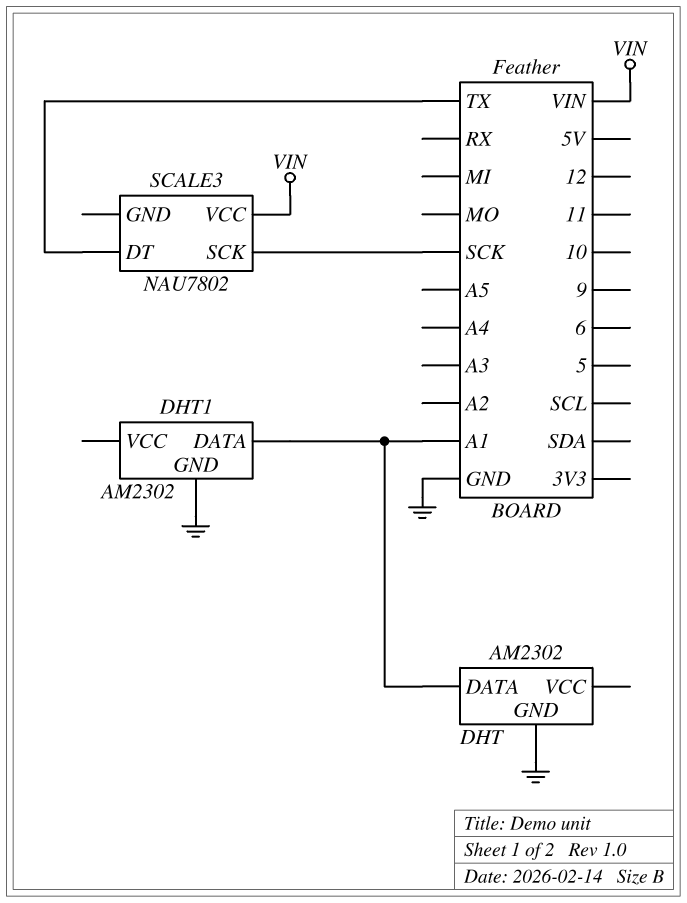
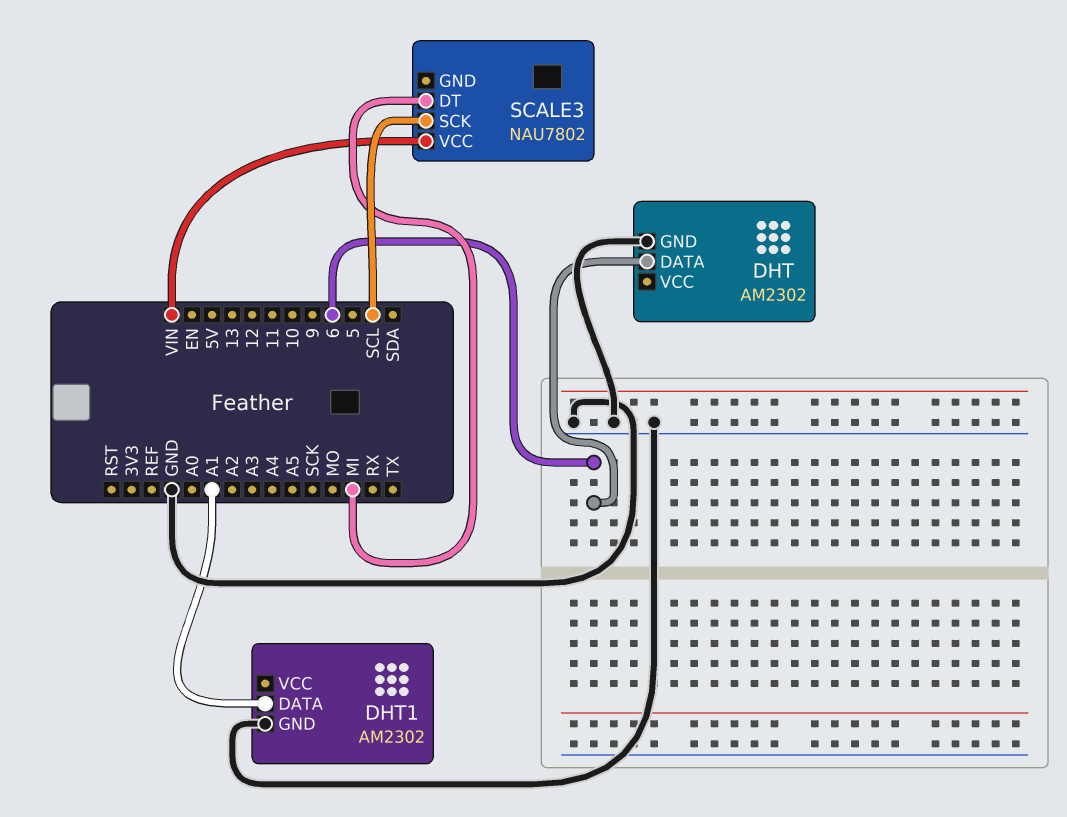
DHT pin DATA: A1 -> 6
SCALE3 pin DT: TX -> MI
SCALE3 pin SCK: SCK -> SCL

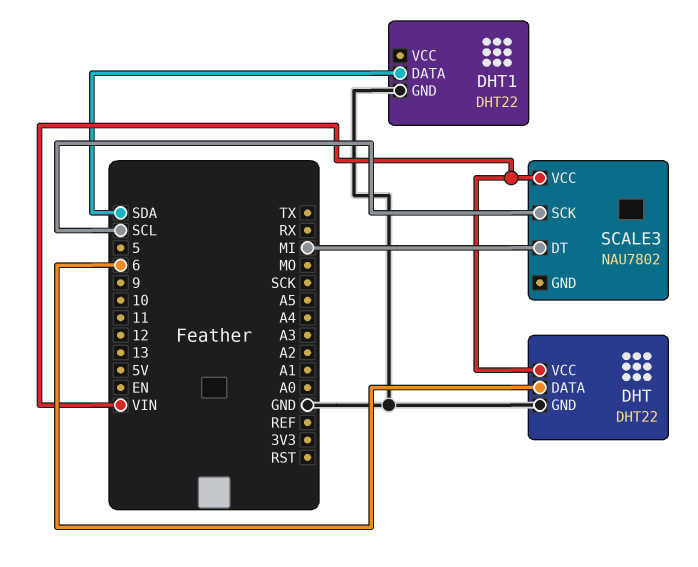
DHT: AM2302 -> DHT22
DHT pin VCC: none -> VIN
DHT1: AM2302 -> DHT22
DHT1 pin DATA: A1 -> SDA

